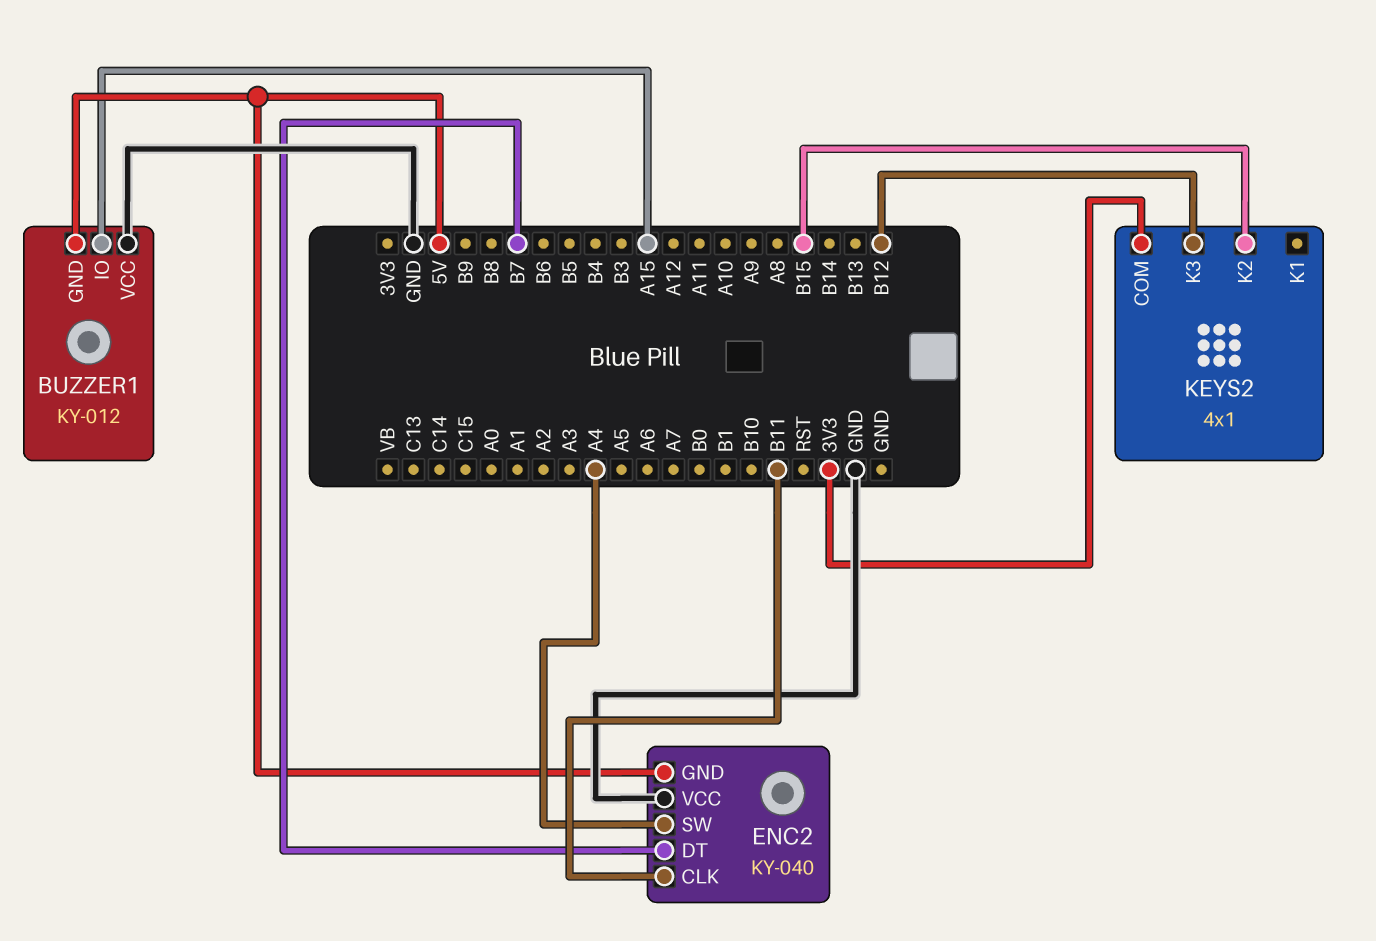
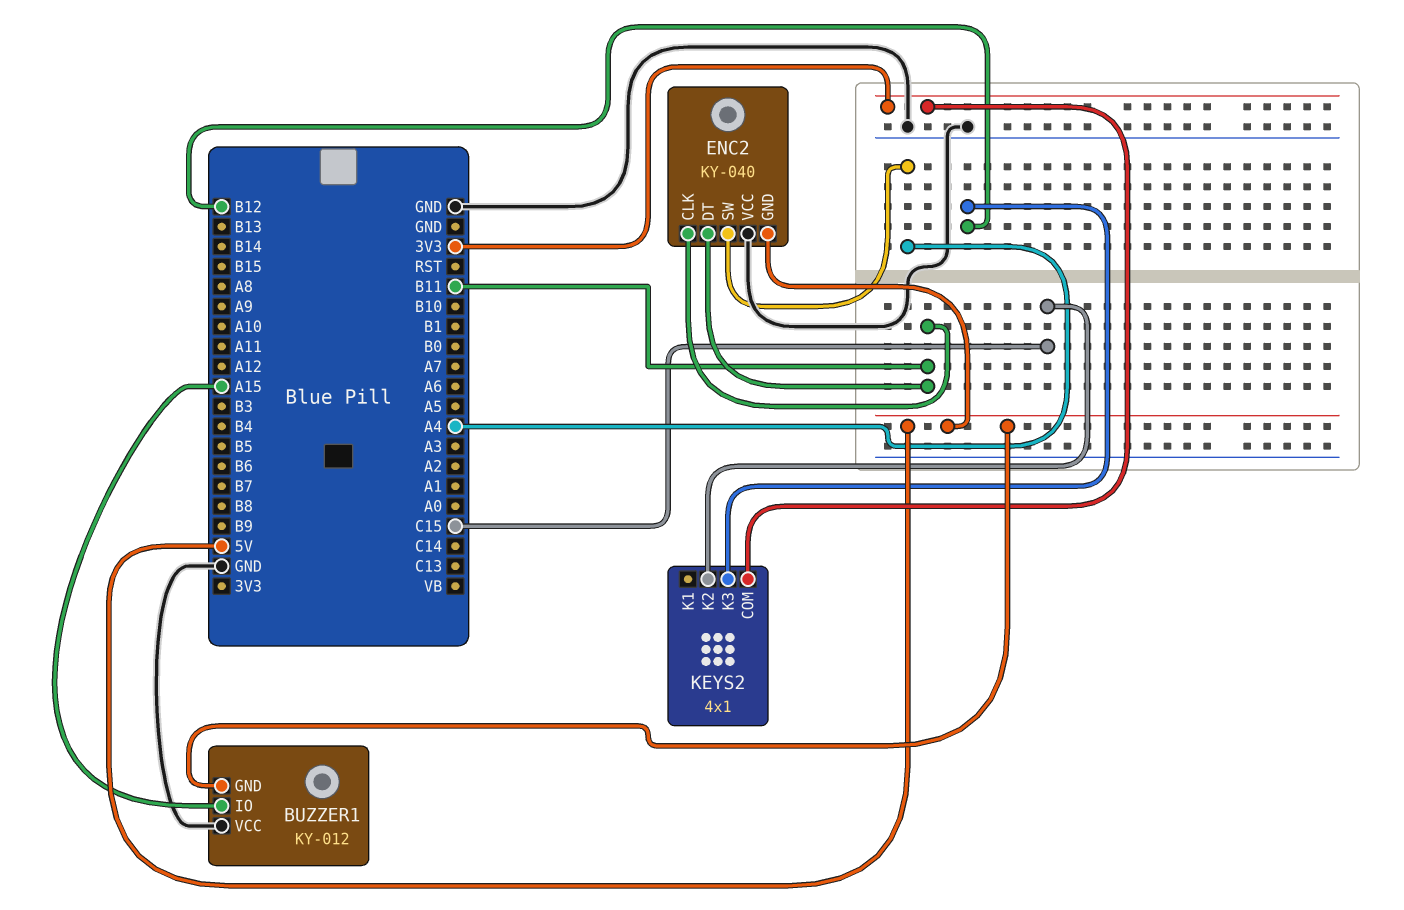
ENC2 pin DT: B7 -> B11
KEYS2 pin K2: B15 -> C15

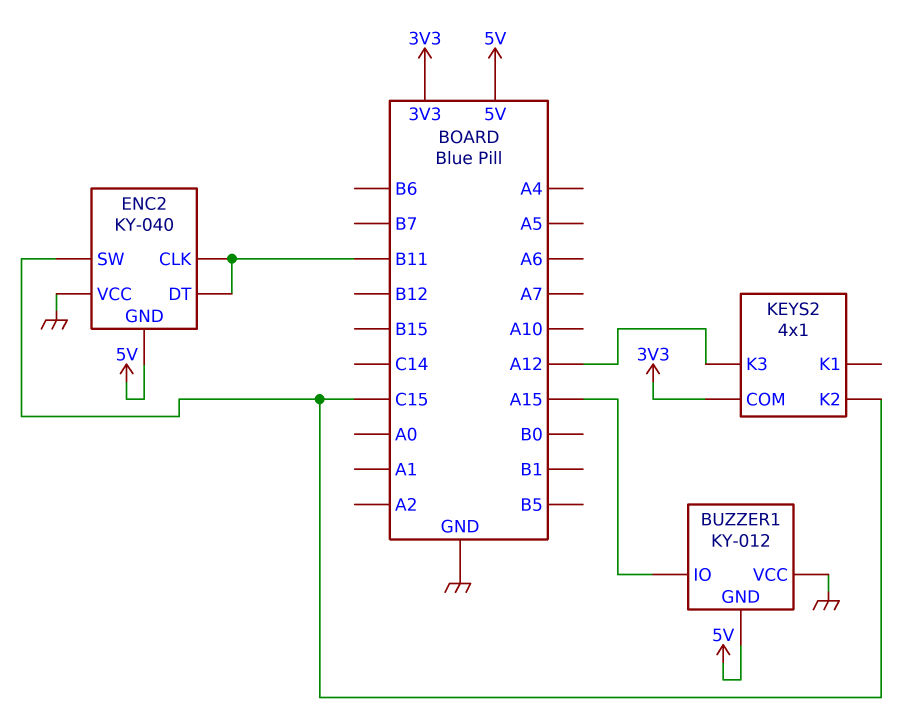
ENC2 pin SW: A4 -> C15
KEYS2 pin K3: B12 -> A12

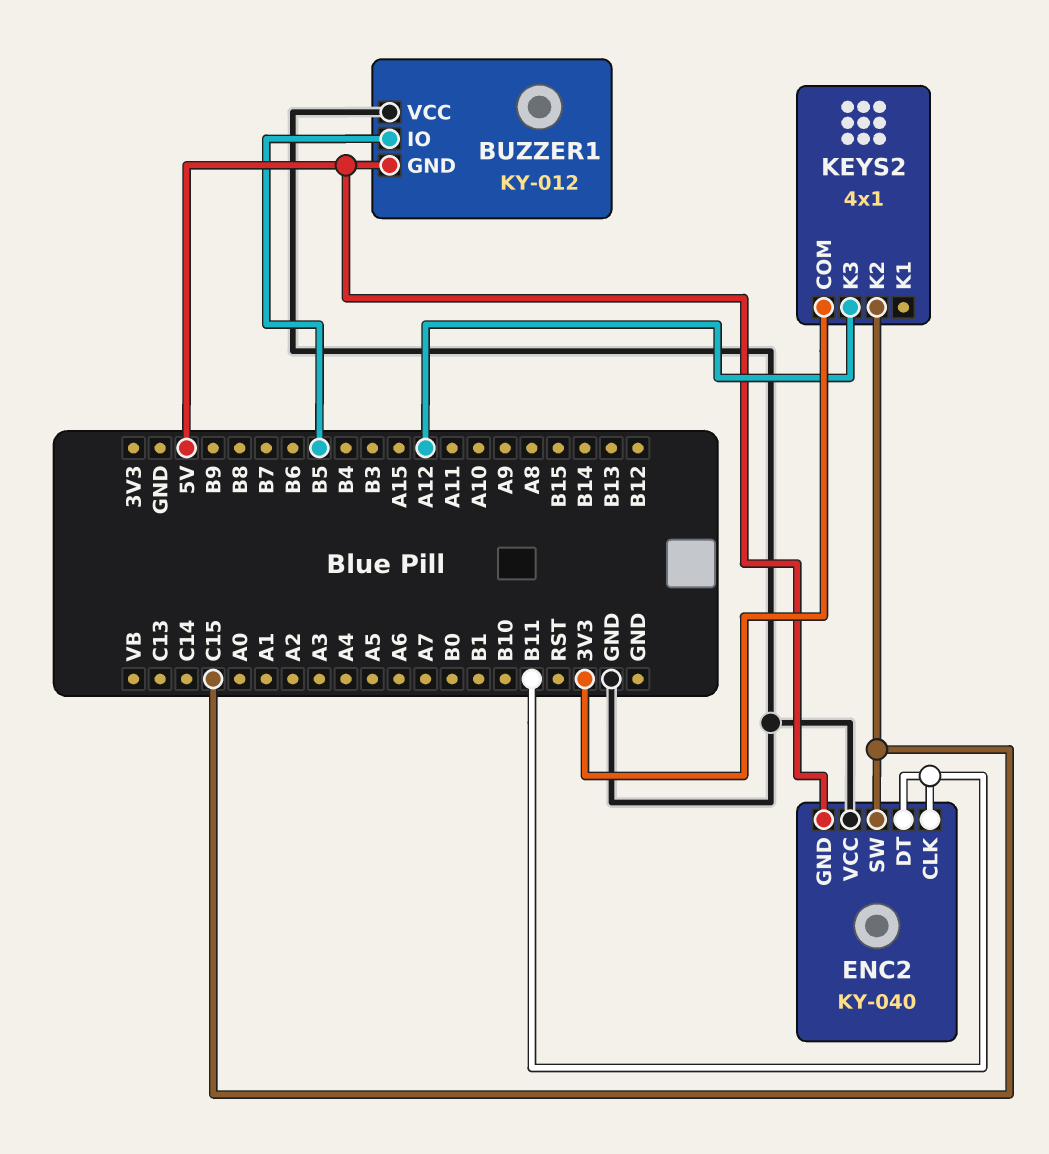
BUZZER1 pin IO: A15 -> B5

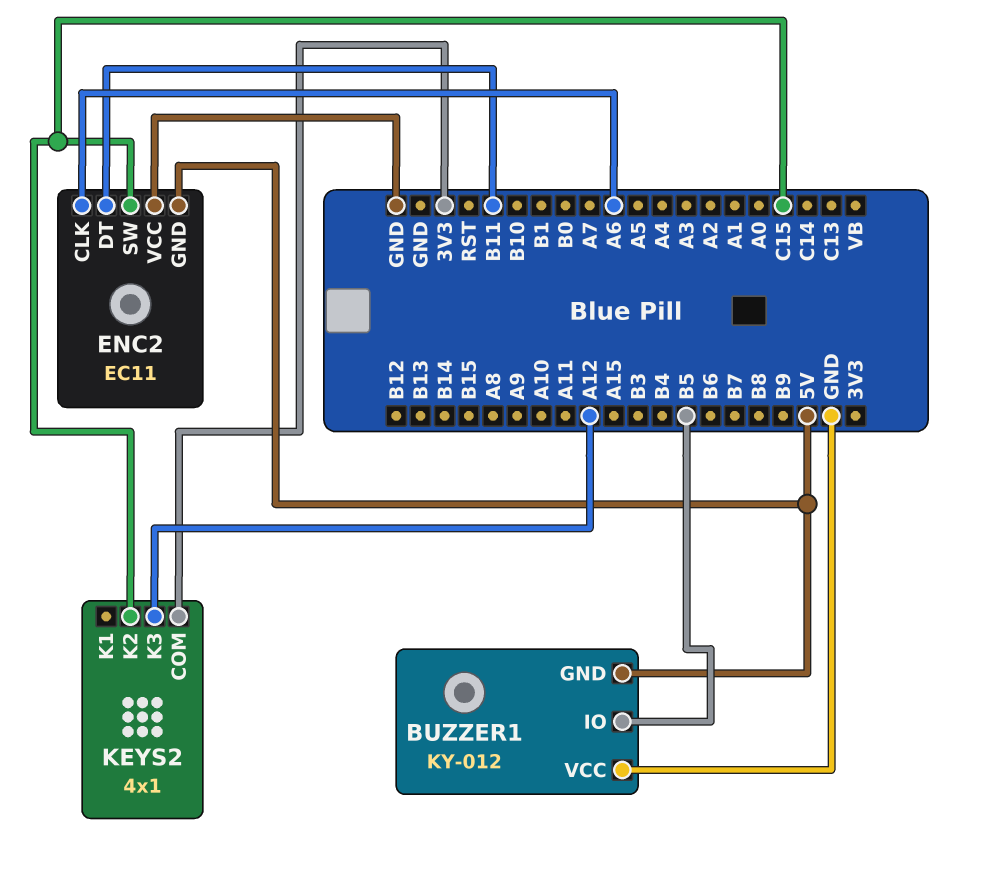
ENC2: KY-040 -> EC11
ENC2 pin CLK: B11 -> A6

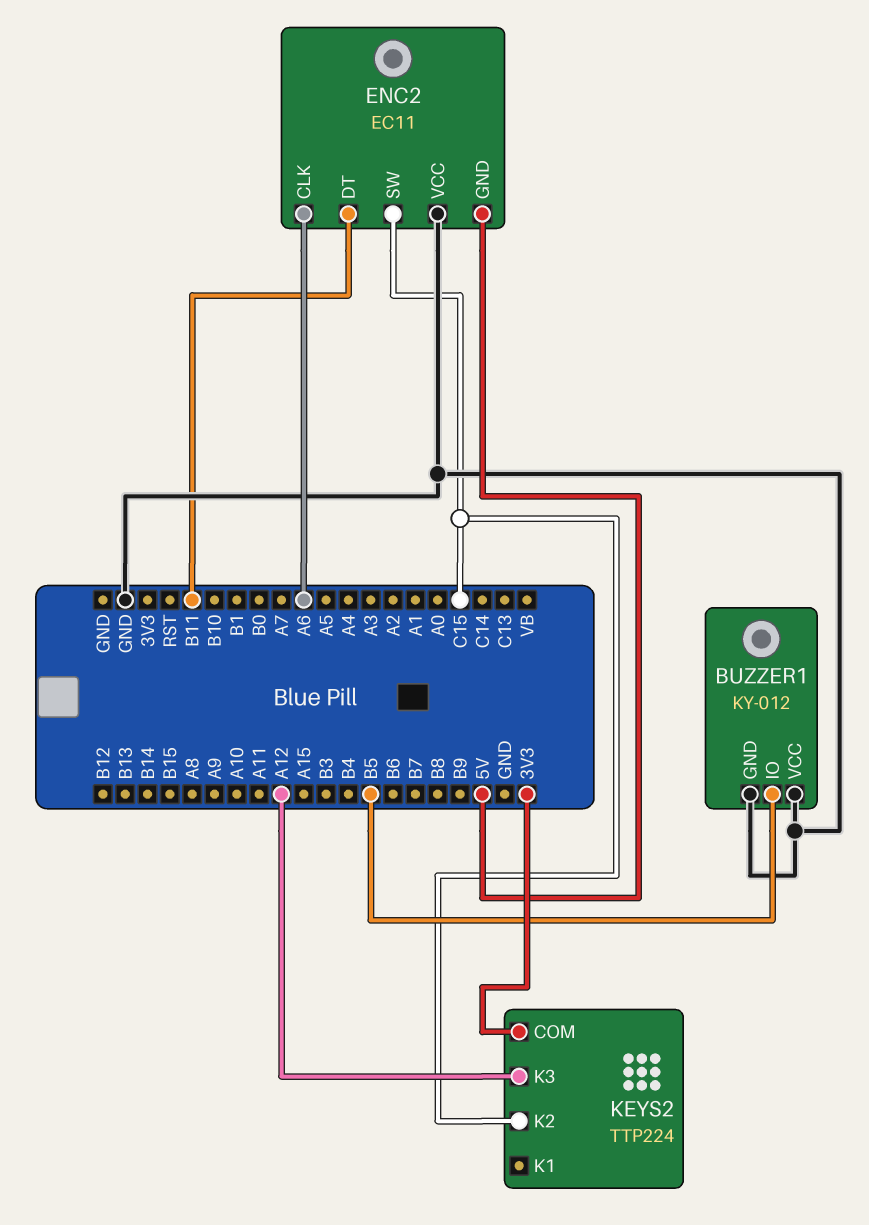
BUZZER1 pin GND: 5V -> GND
KEYS2: 4x1 -> TTP224

